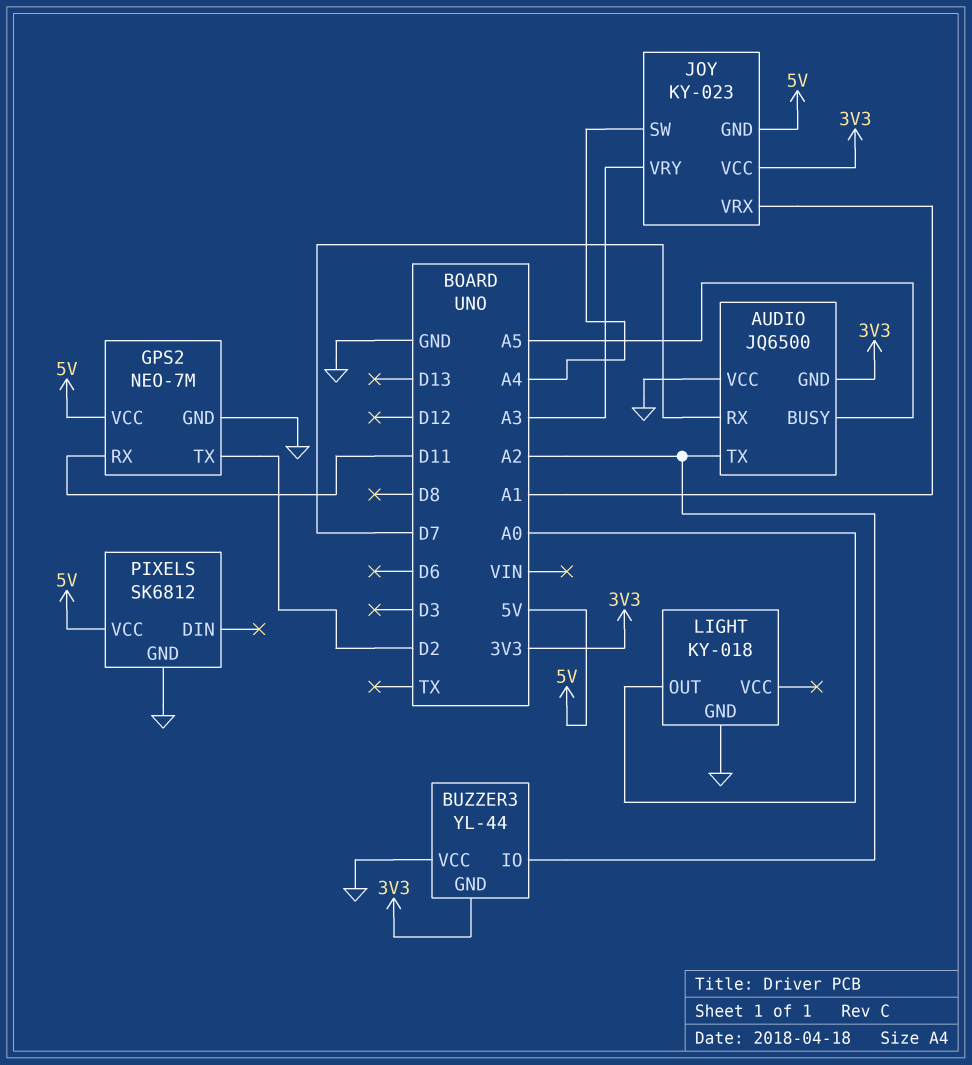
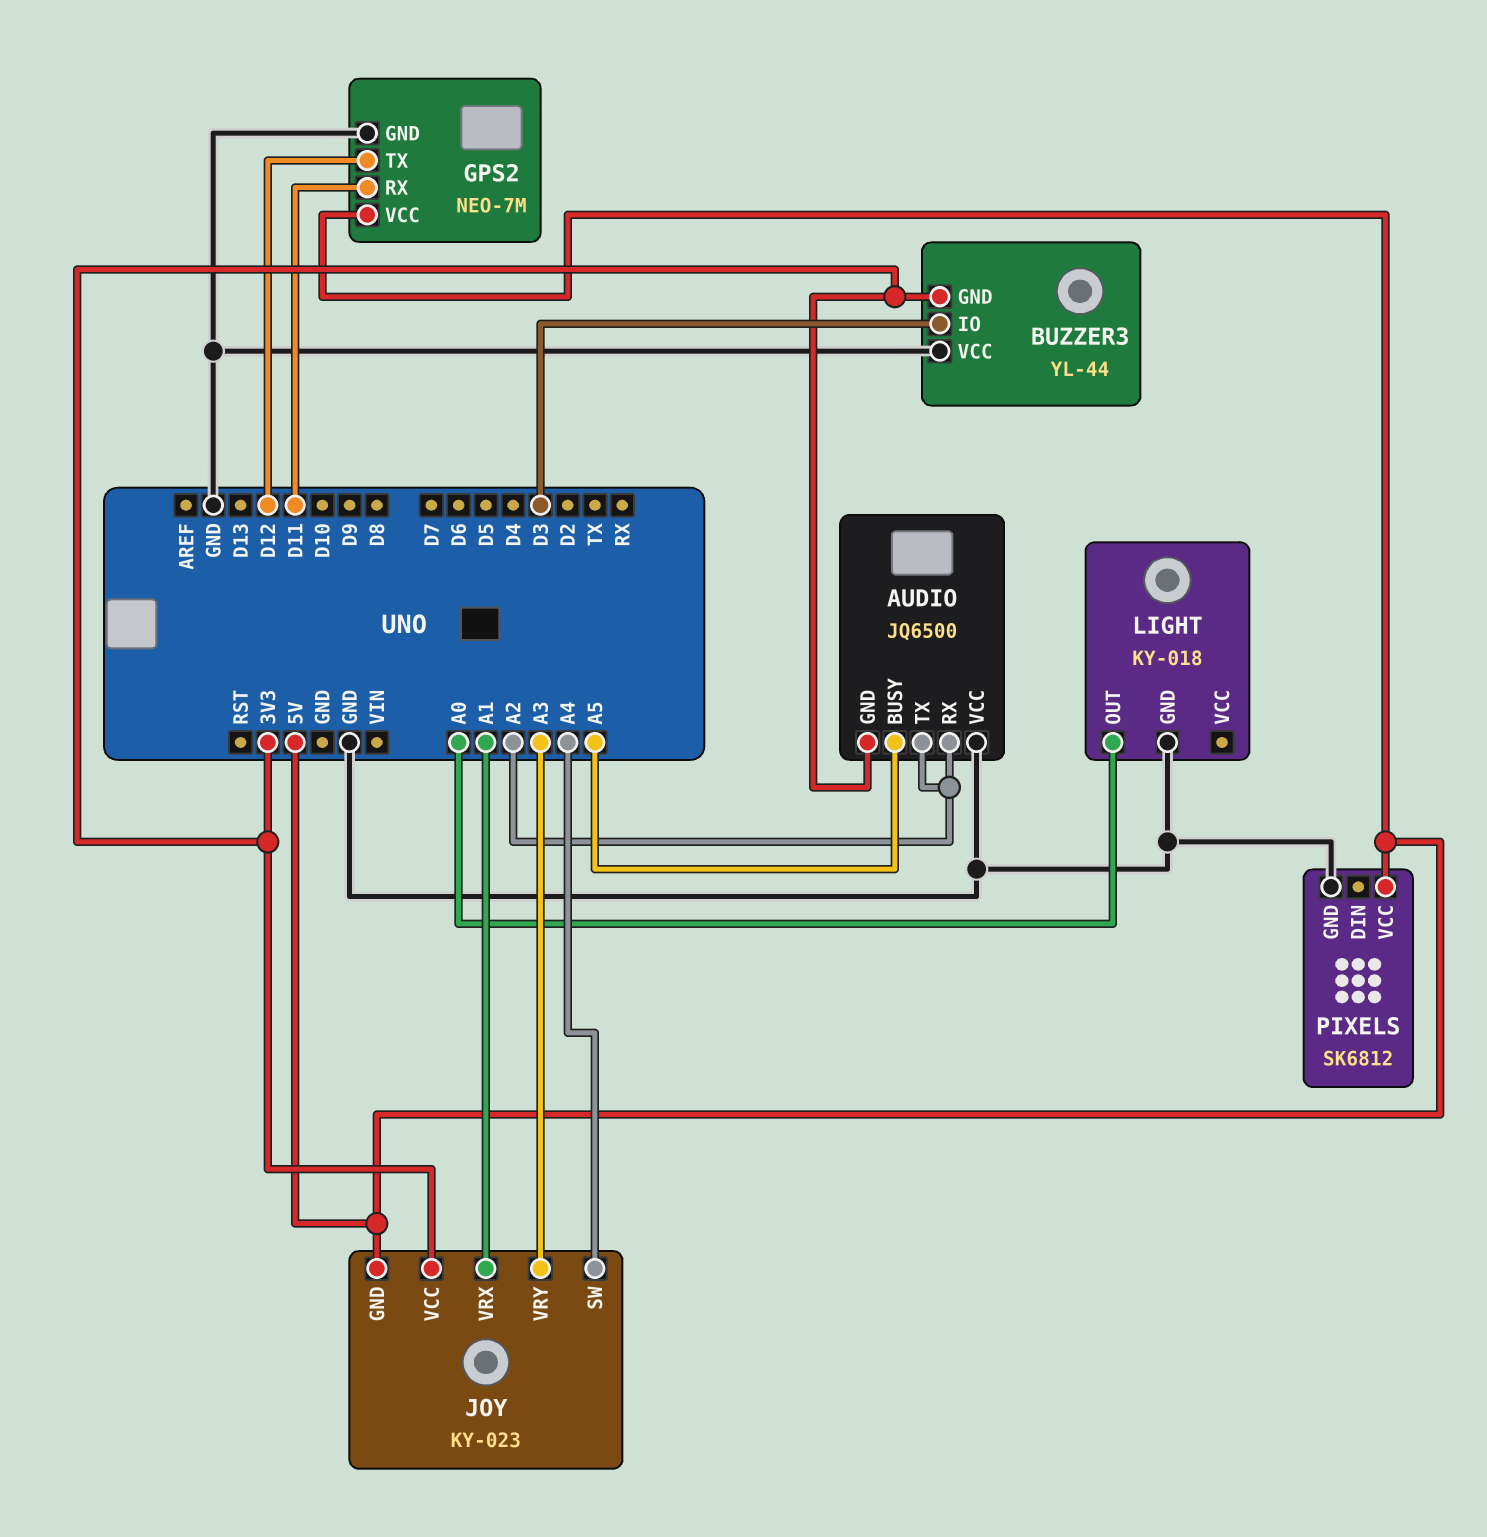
AUDIO pin RX: D7 -> A2
BUZZER3 pin IO: A2 -> D3
GPS2 pin TX: D2 -> D12

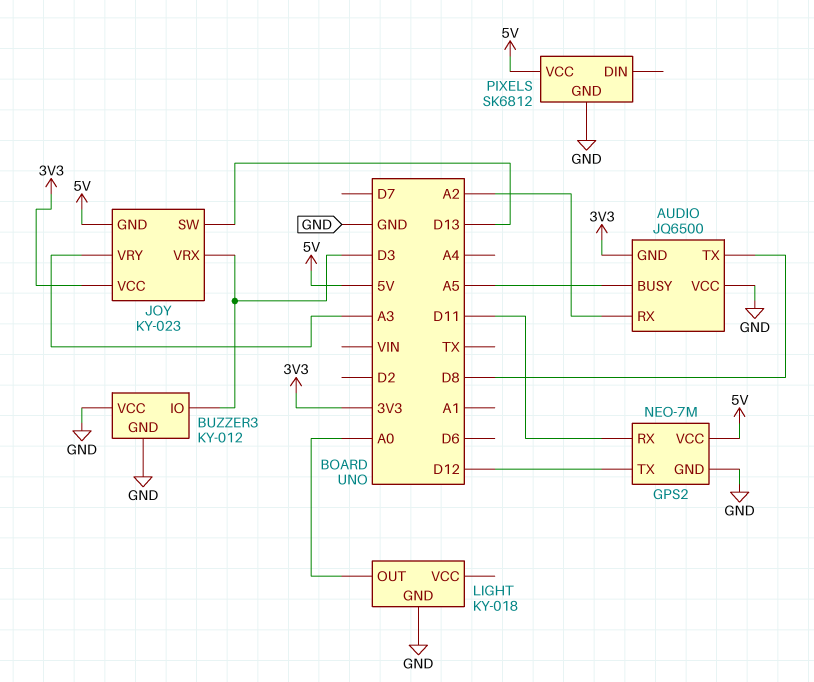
AUDIO pin TX: A2 -> D8
BUZZER3: YL-44 -> KY-012
BUZZER3 pin GND: 3V3 -> GND
JOY pin SW: A4 -> D13
JOY pin VRX: A1 -> D3

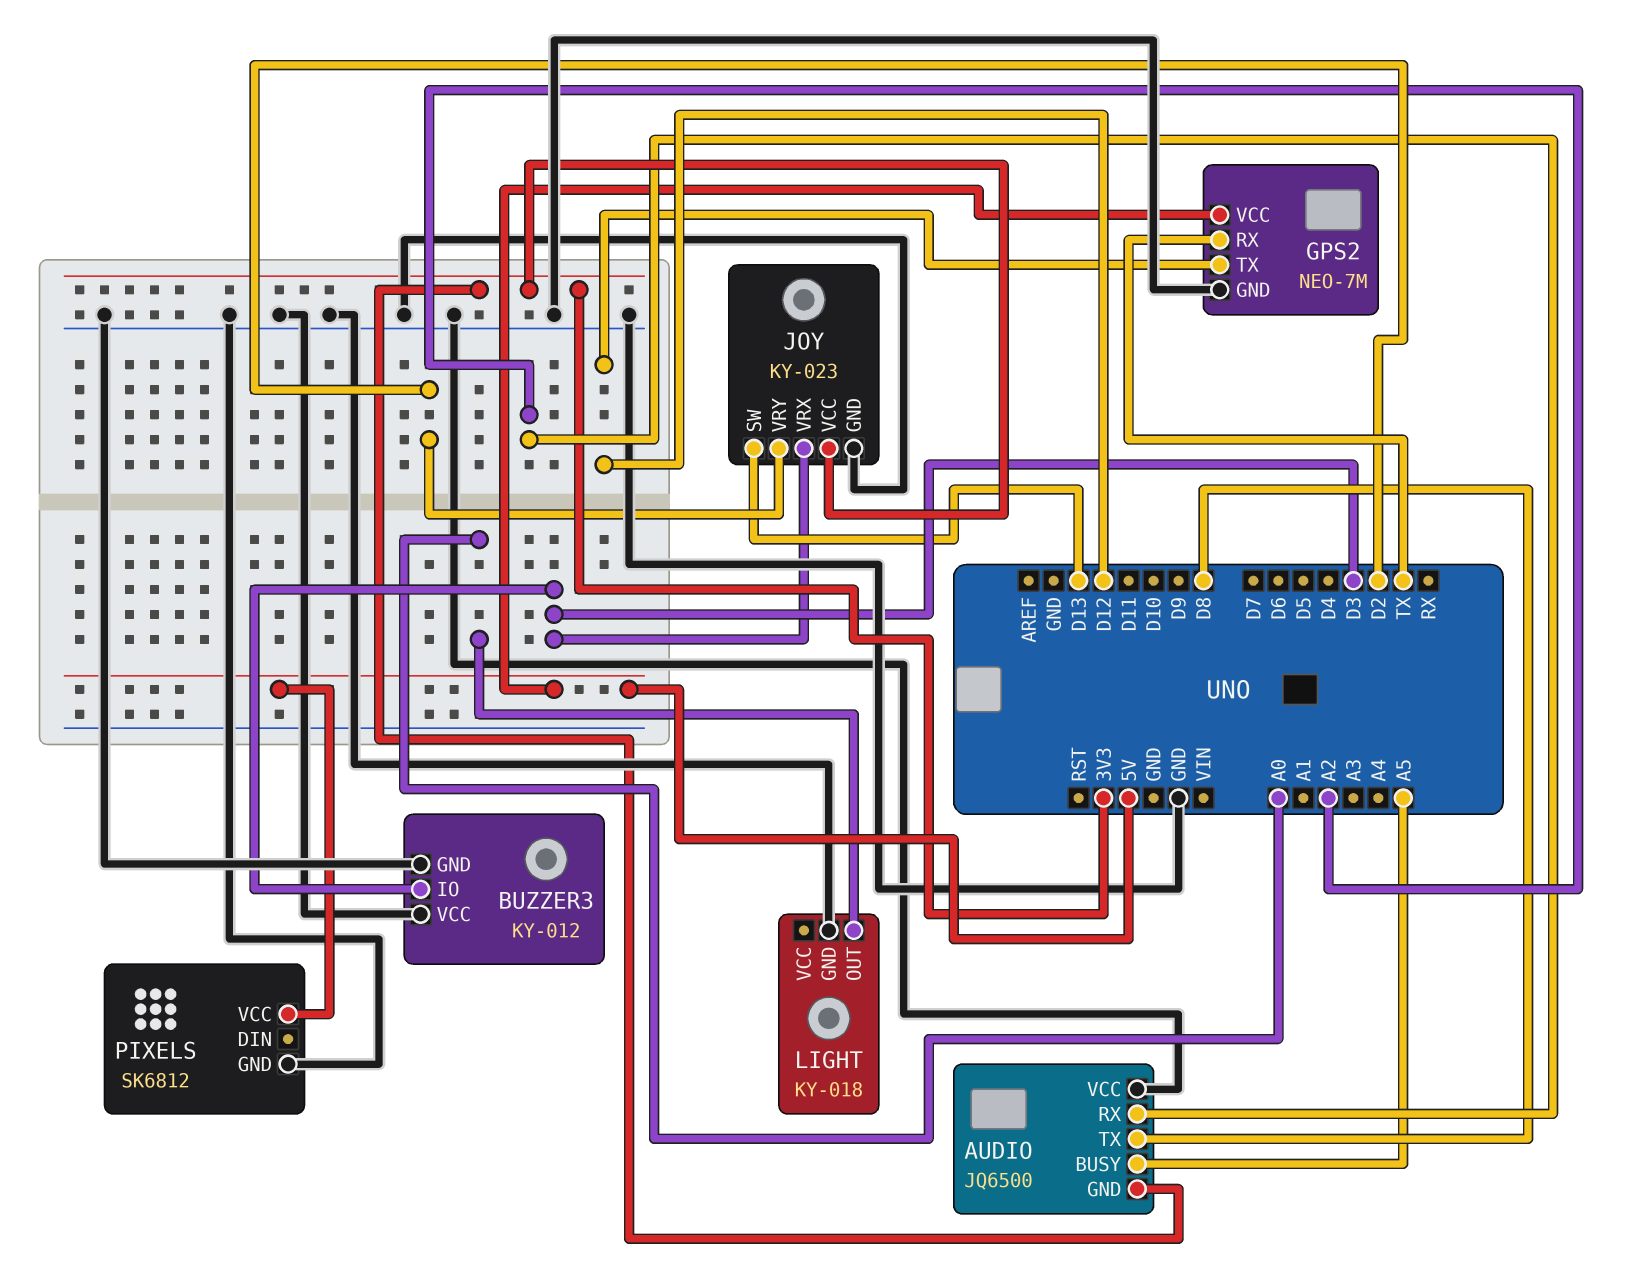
GPS2 pin RX: D11 -> TX
JOY pin GND: 5V -> GND
JOY pin VRY: A3 -> D2

